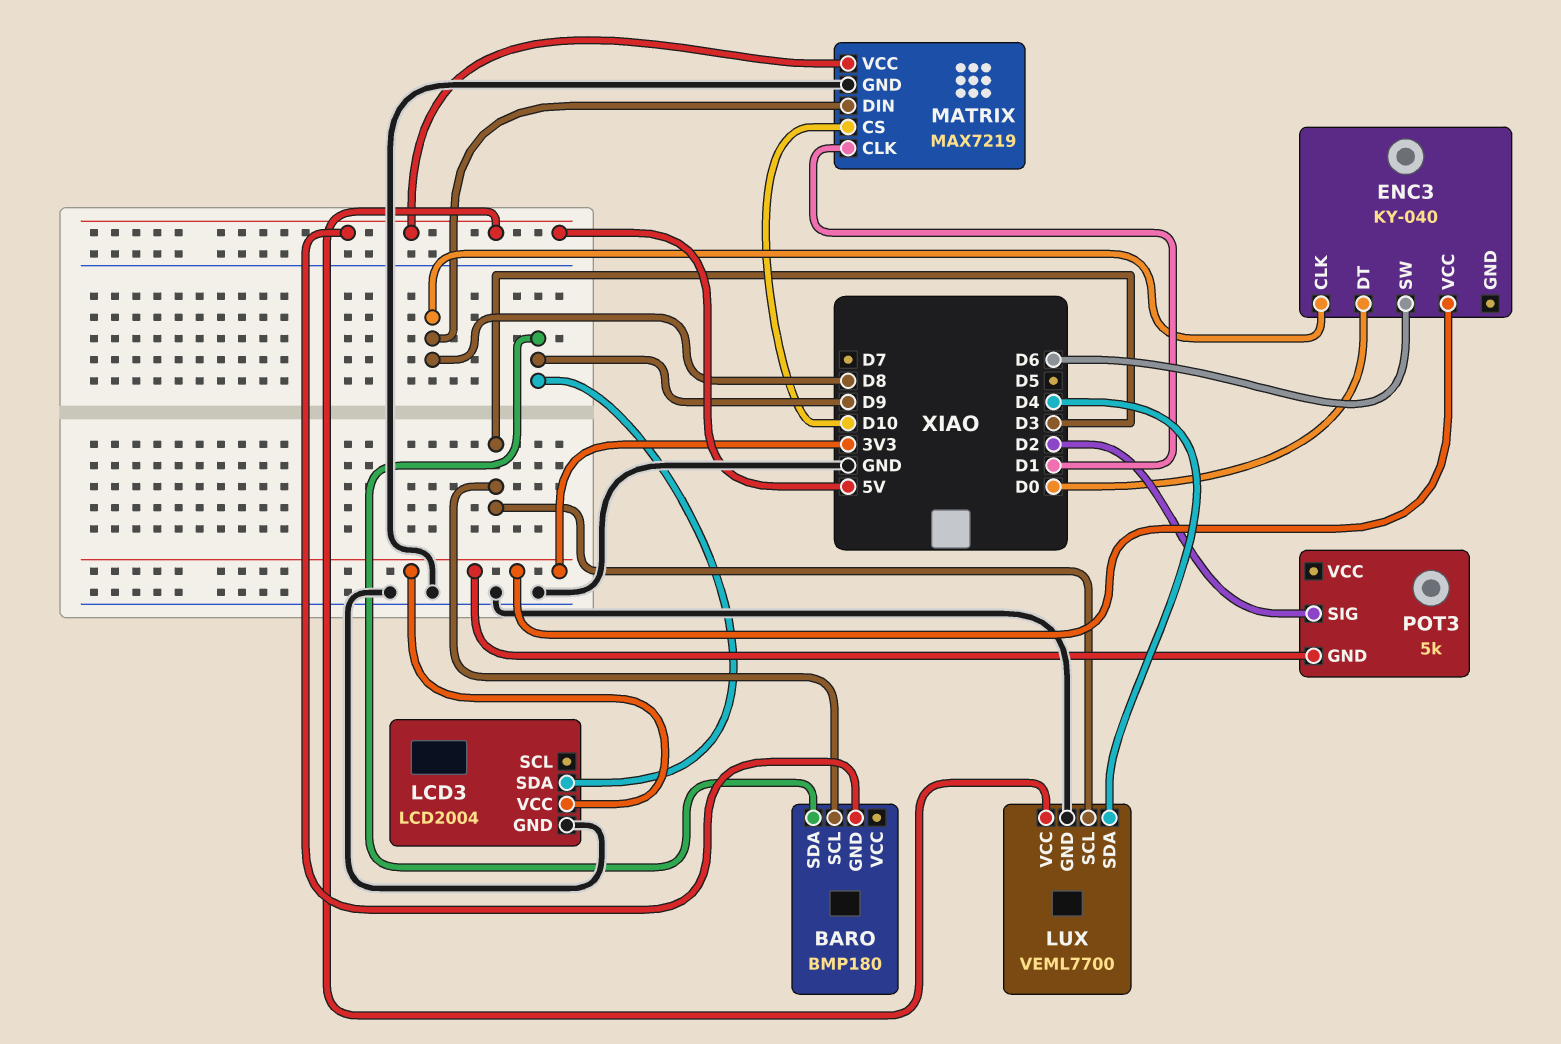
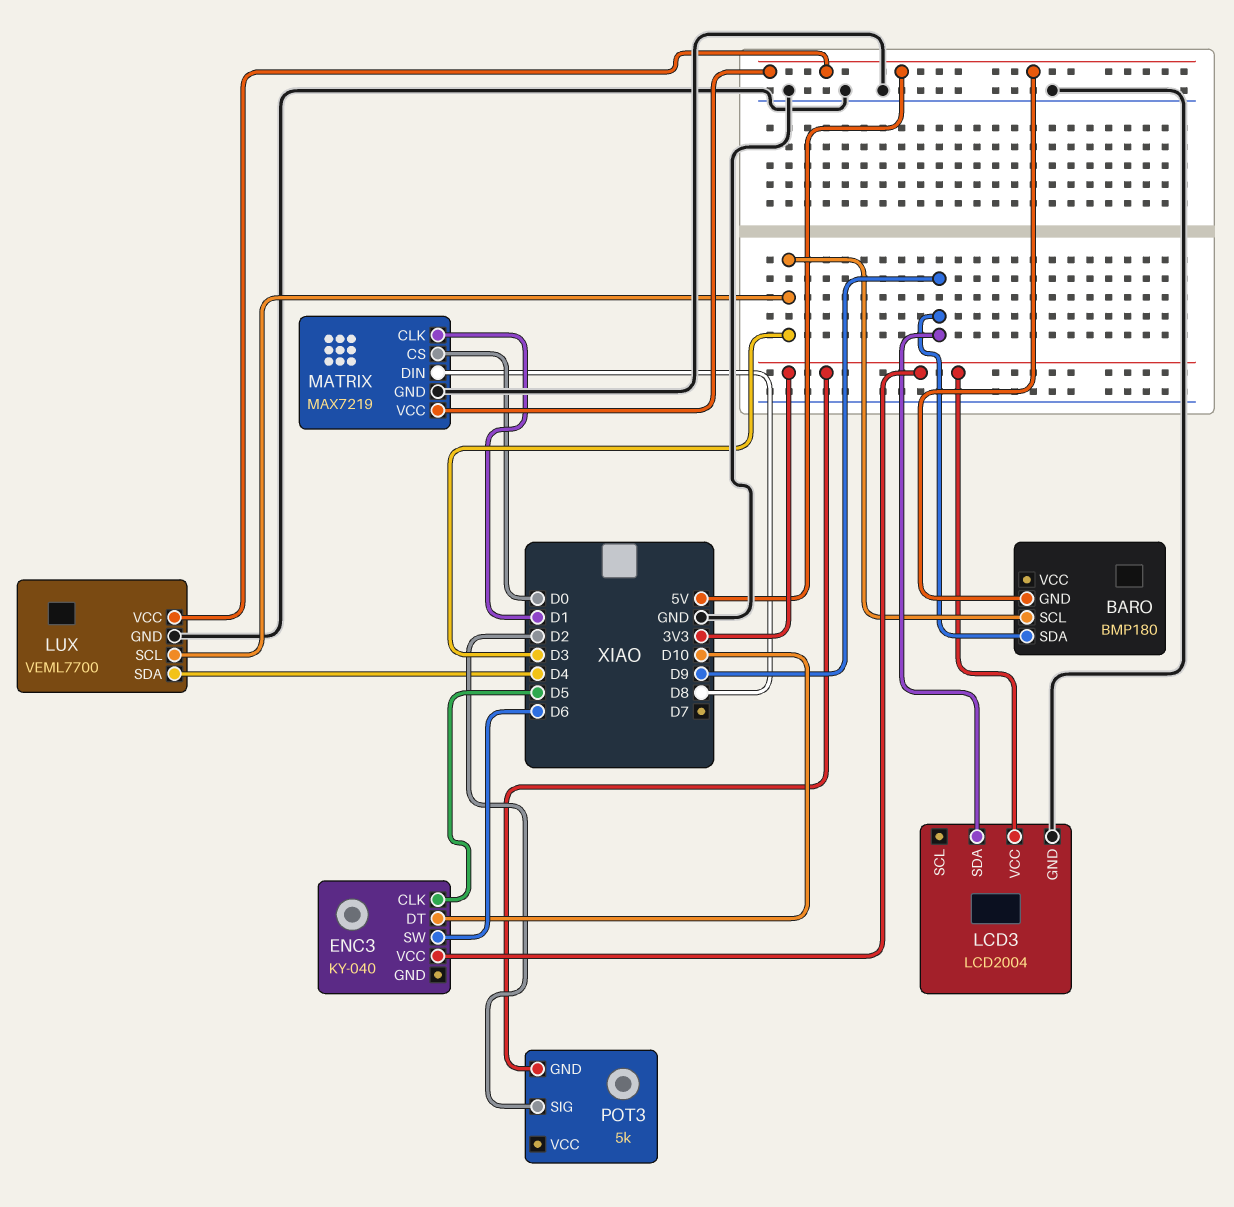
ENC3 pin CLK: D8 -> D5
ENC3 pin DT: D0 -> D10
MATRIX pin CS: D10 -> D0

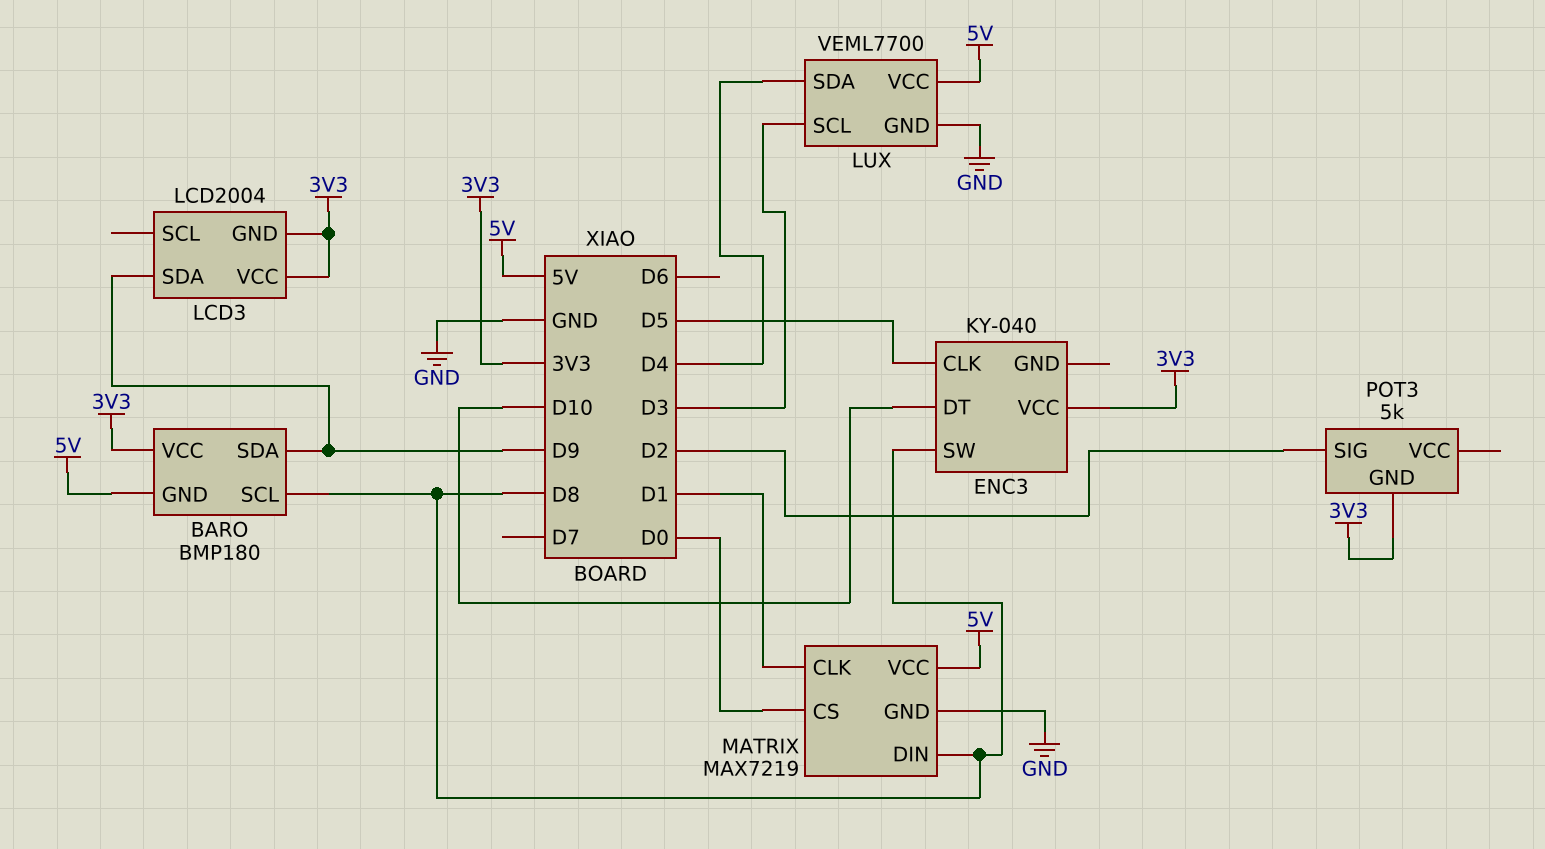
BARO pin SCL: D3 -> D8
BARO pin VCC: none -> 3V3
ENC3 pin SW: D6 -> D8
LCD3 pin GND: GND -> 3V3

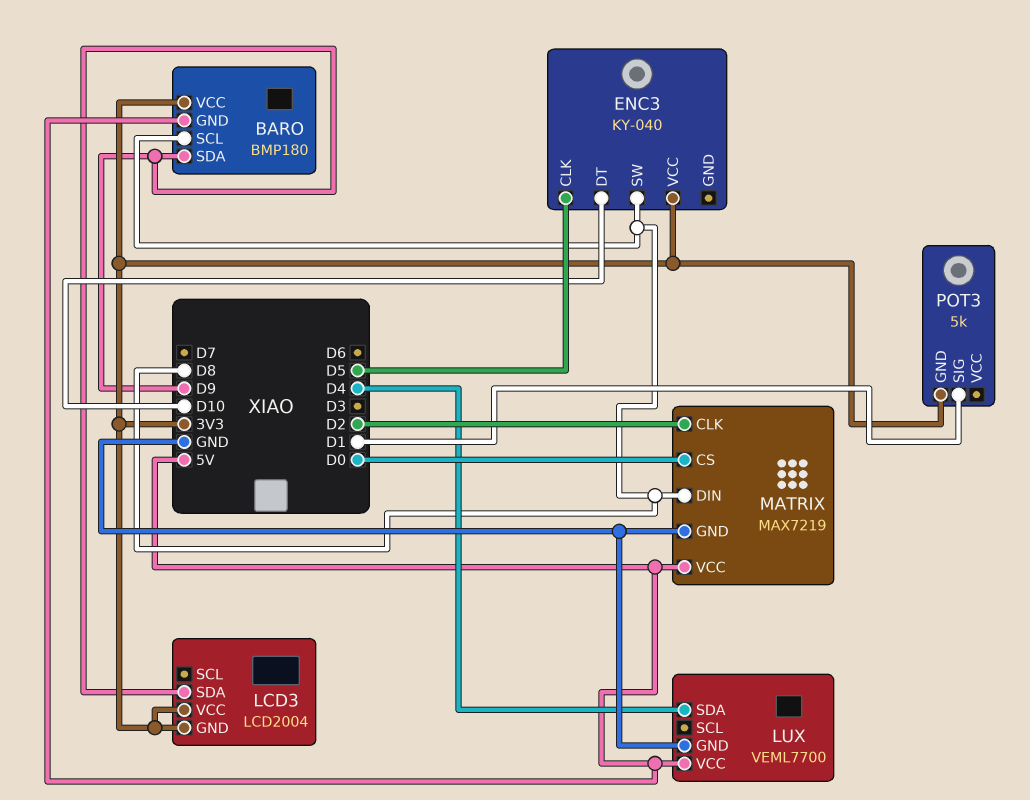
LUX pin SCL: D3 -> none
MATRIX pin CLK: D1 -> D2
POT3 pin SIG: D2 -> D1

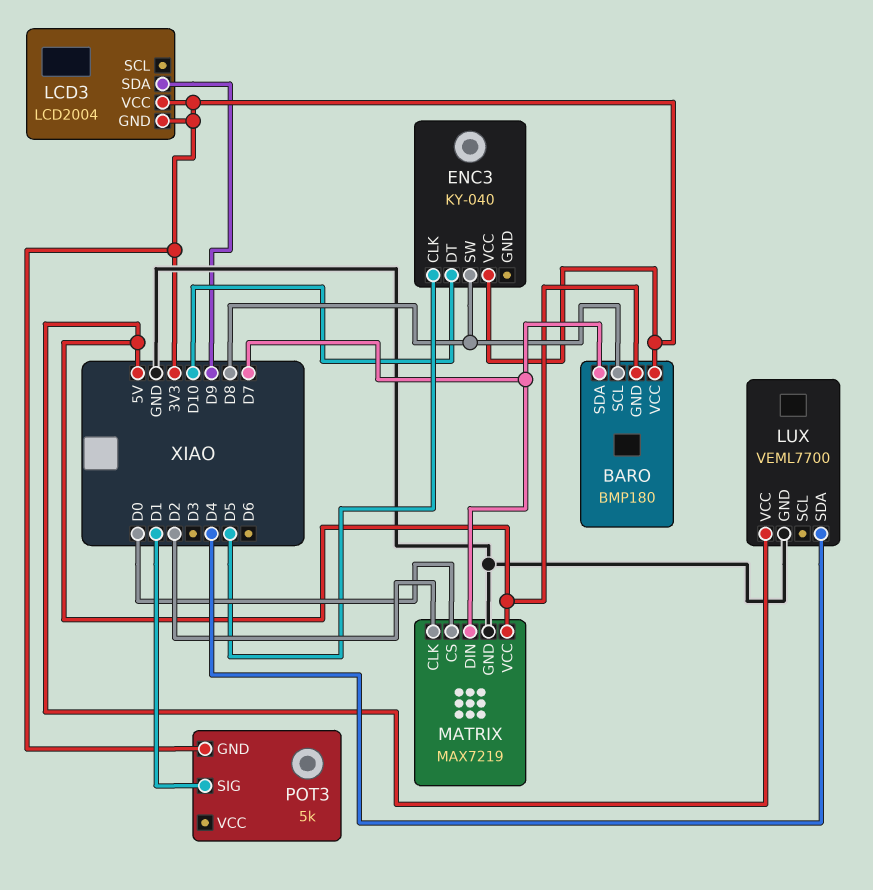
BARO pin SDA: D9 -> D7
MATRIX pin DIN: D8 -> D7

